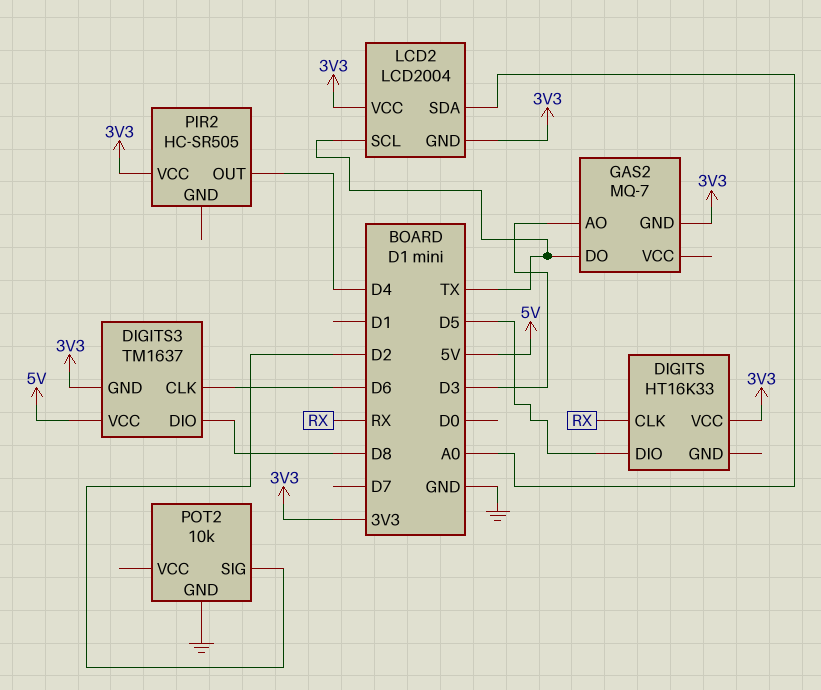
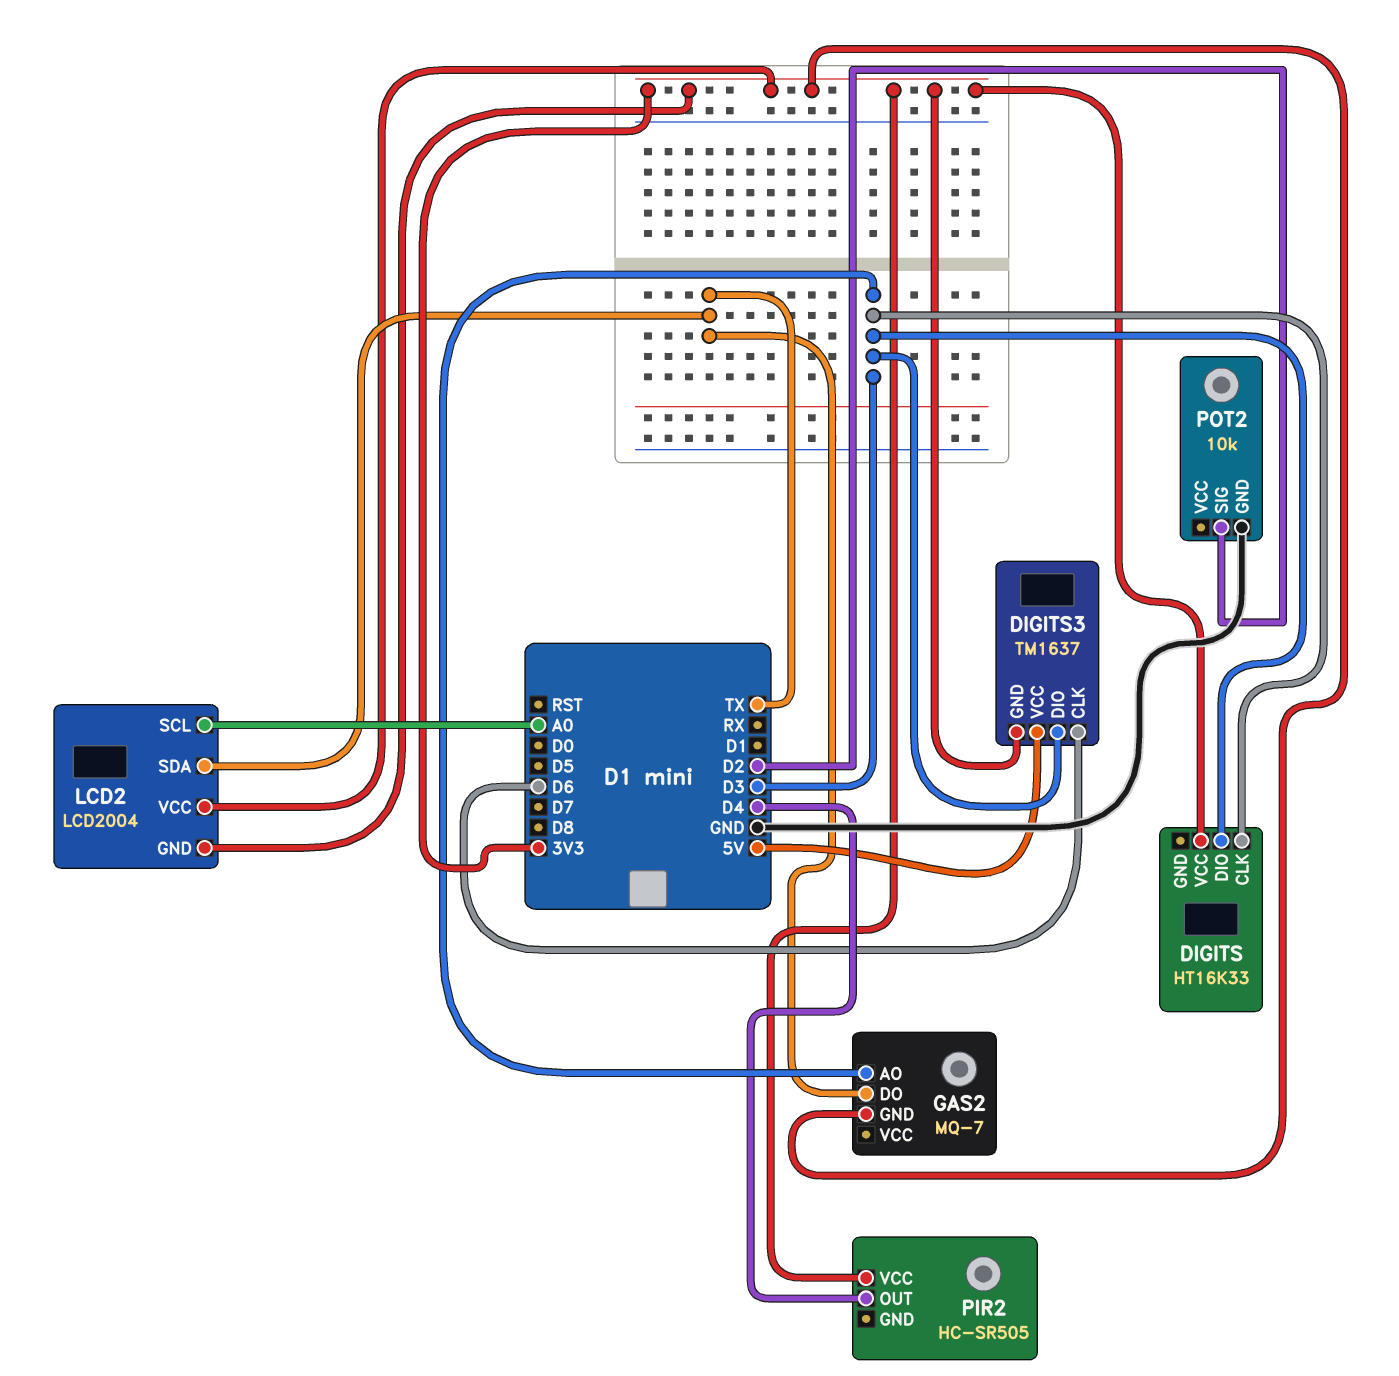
DIGITS pin CLK: RX -> D3
DIGITS pin DIO: D5 -> D3
DIGITS3 pin DIO: D8 -> D3
LCD2 pin SCL: TX -> A0
LCD2 pin SDA: A0 -> TX

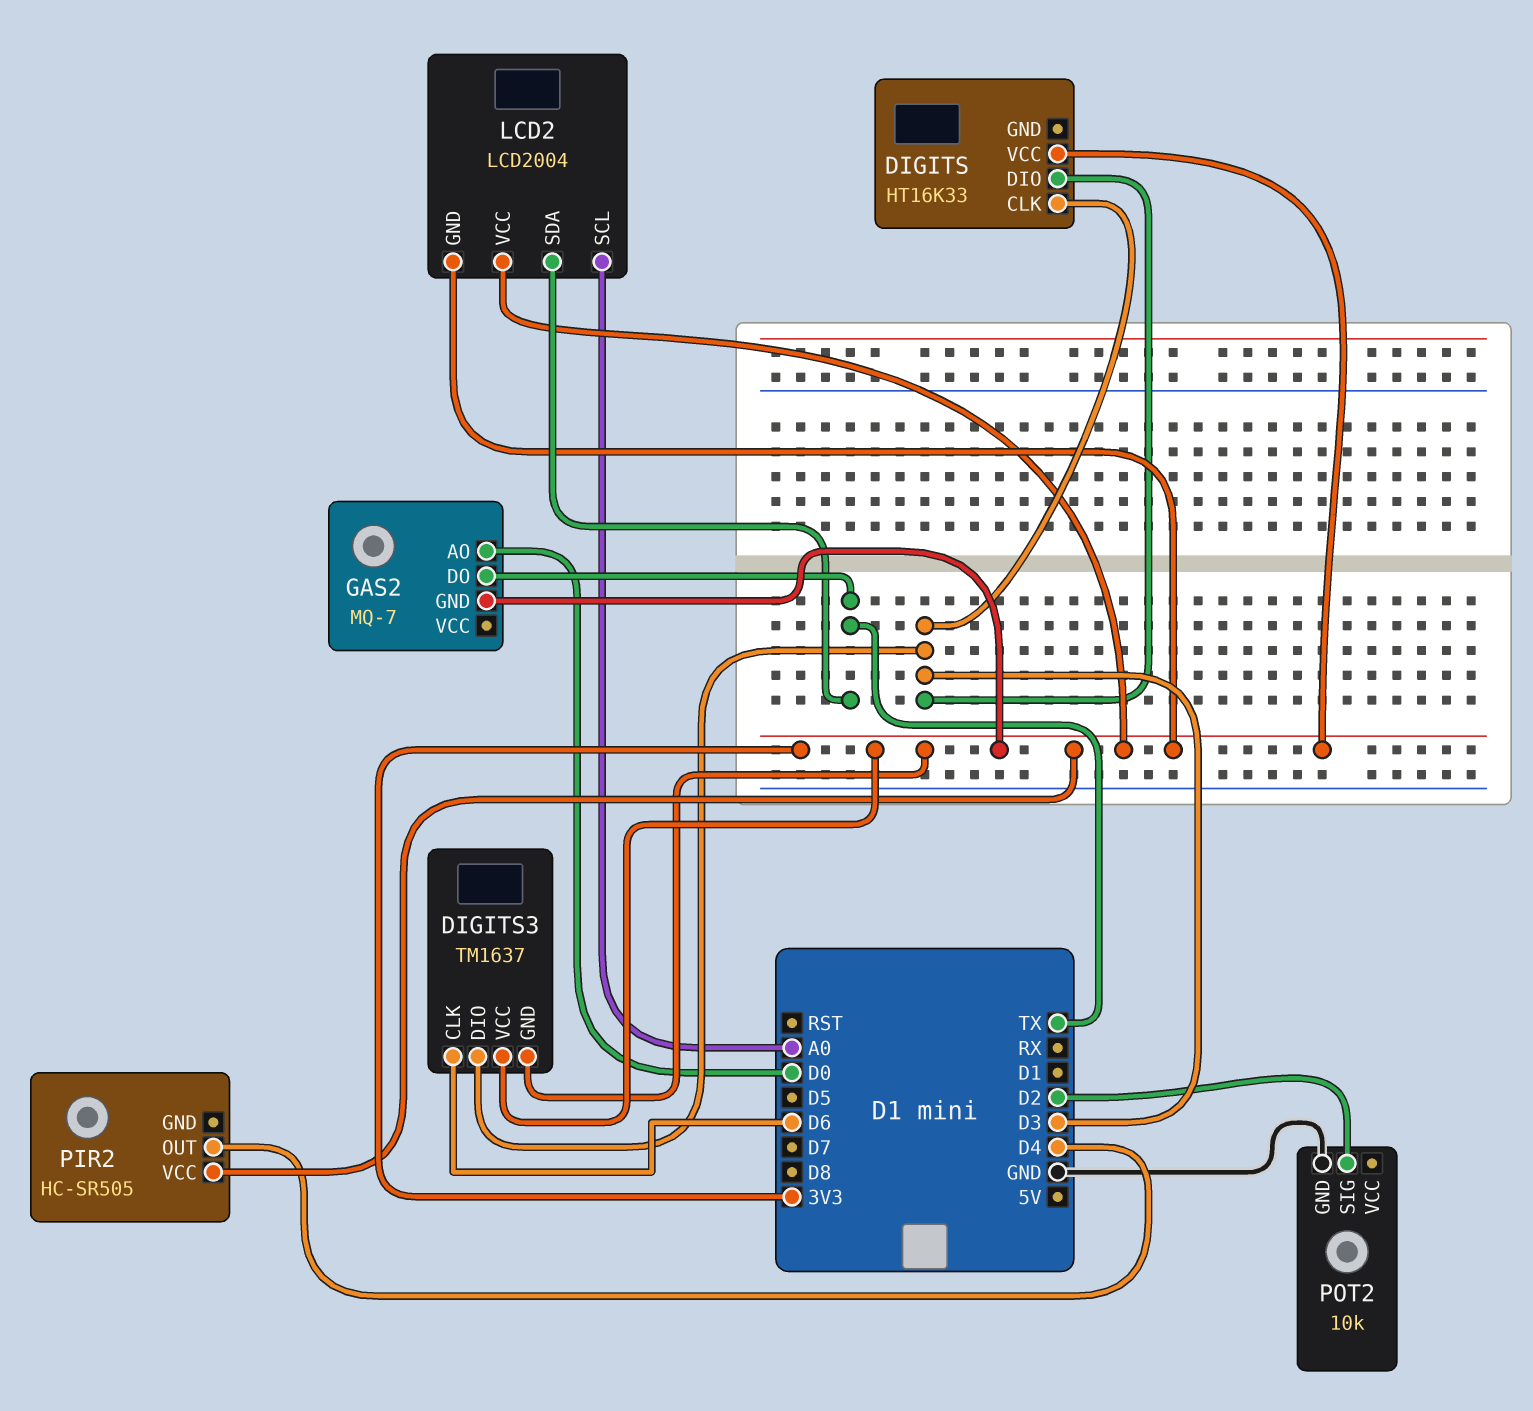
DIGITS3 pin VCC: 5V -> 3V3
GAS2 pin AO: D3 -> D0

